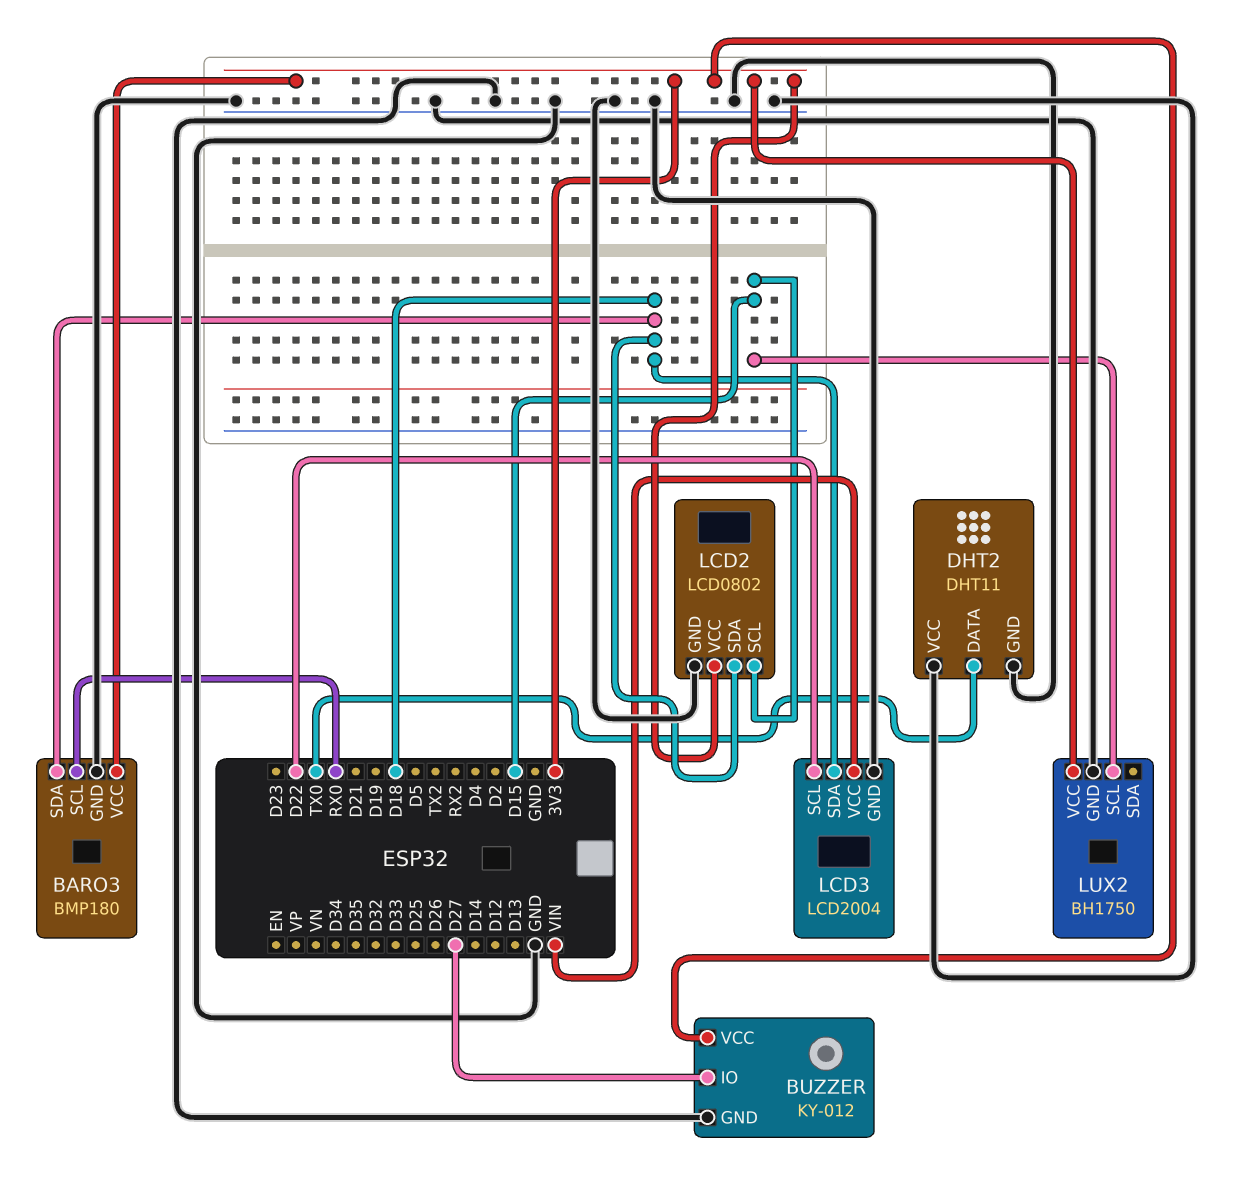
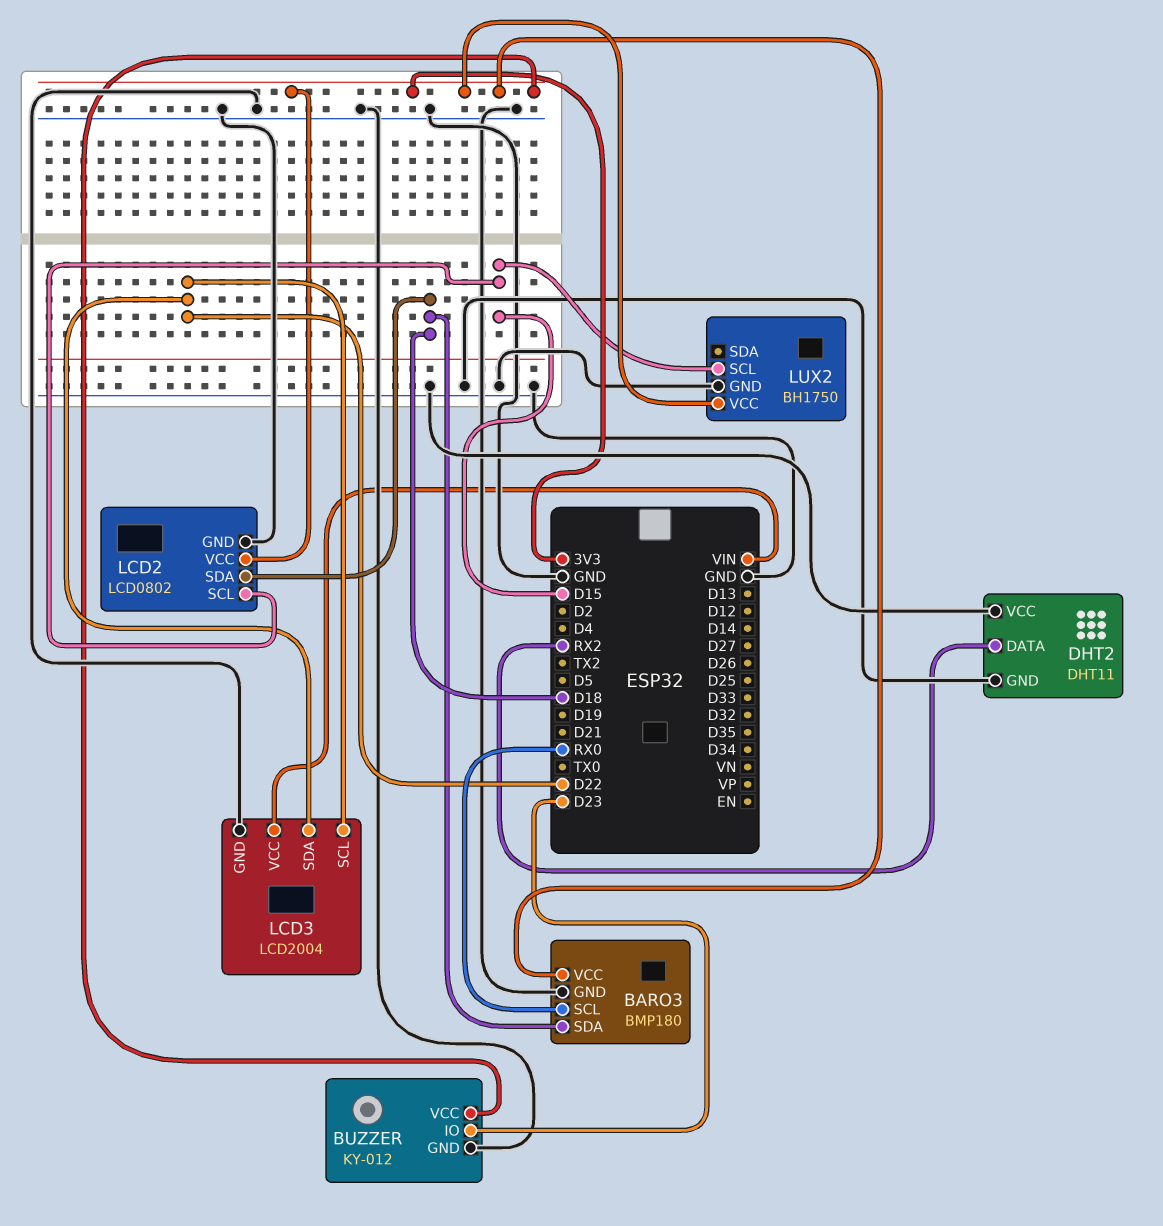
BUZZER pin IO: D27 -> D23
DHT2 pin DATA: TX0 -> RX2
LCD3 pin SDA: D18 -> D22

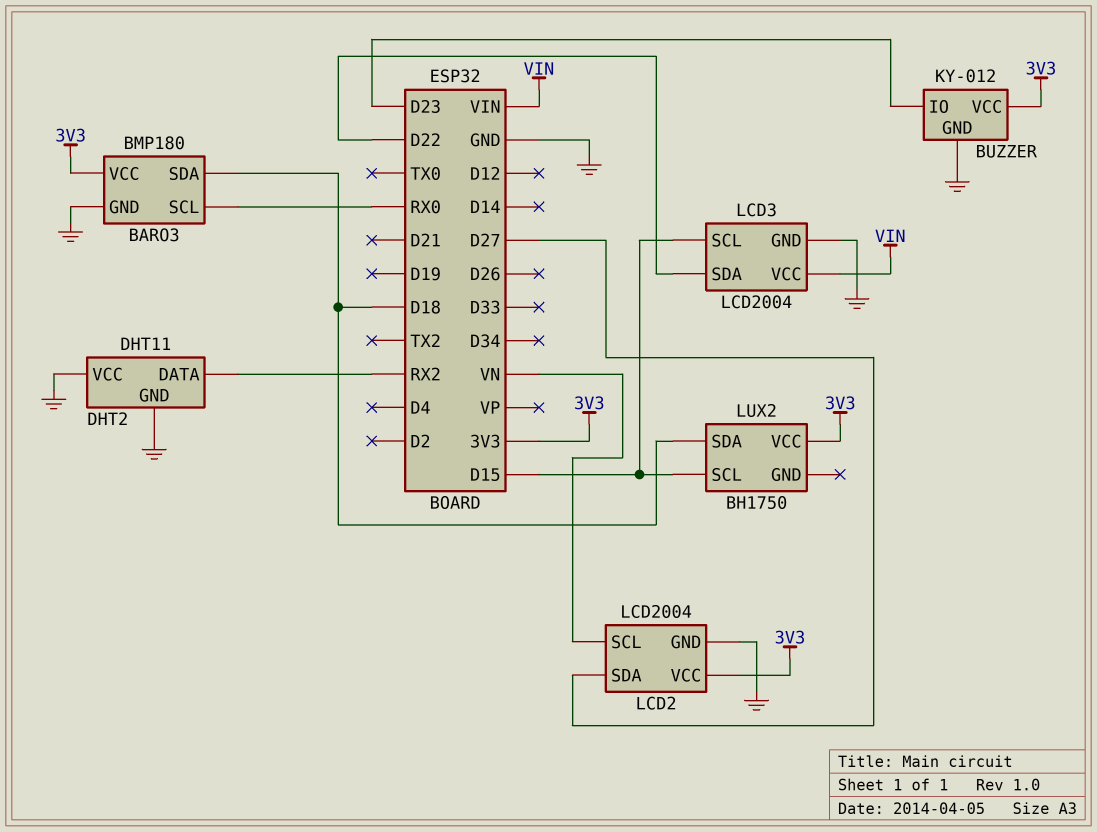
LCD2: LCD0802 -> LCD2004
LCD2 pin SCL: D15 -> VN
LCD2 pin SDA: D18 -> D27
LCD3 pin SCL: D22 -> D15
LUX2 pin GND: GND -> none
LUX2 pin SDA: none -> D18

